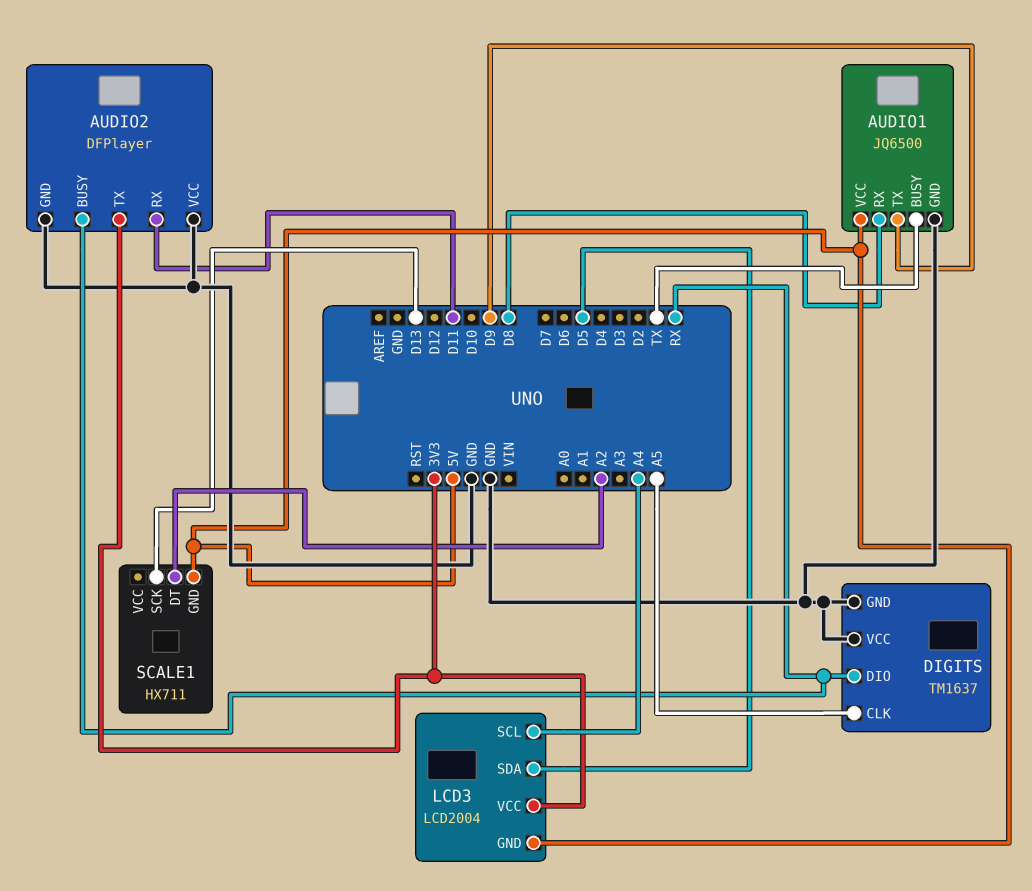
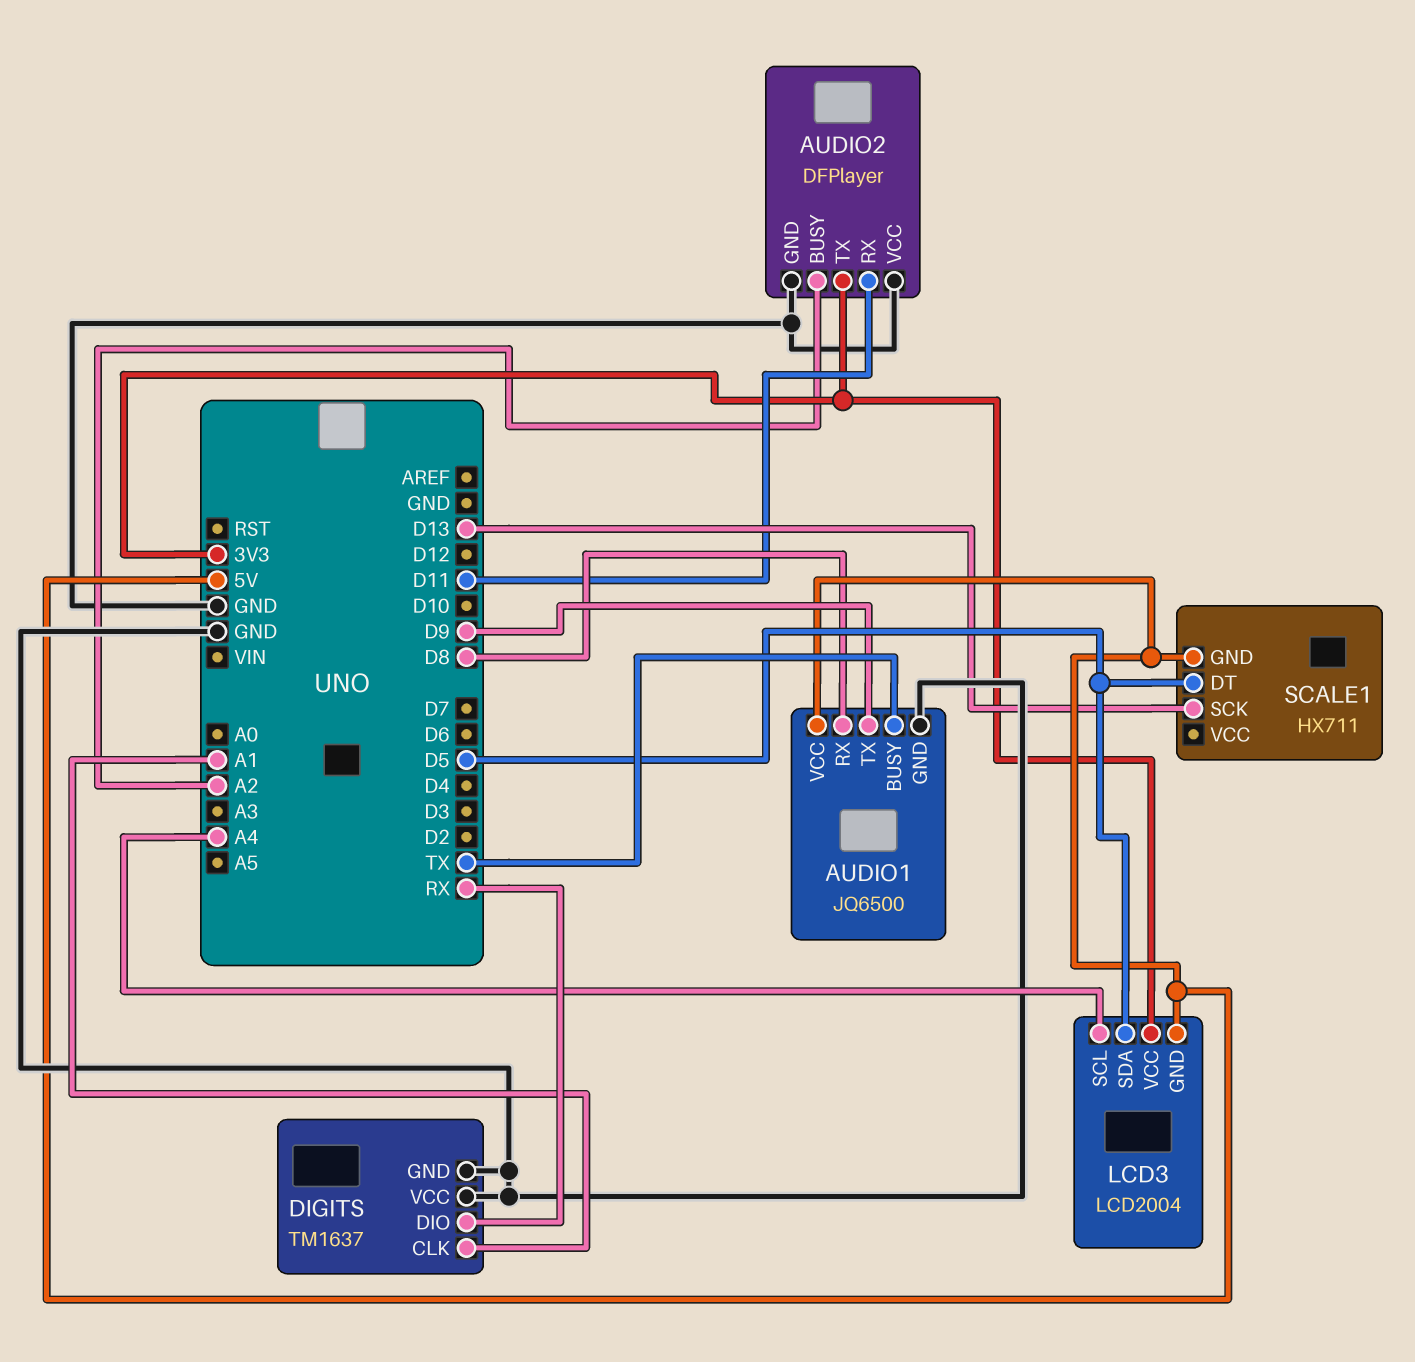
AUDIO2 pin BUSY: RX -> A2
DIGITS pin CLK: A5 -> A1
SCALE1 pin DT: A2 -> D5

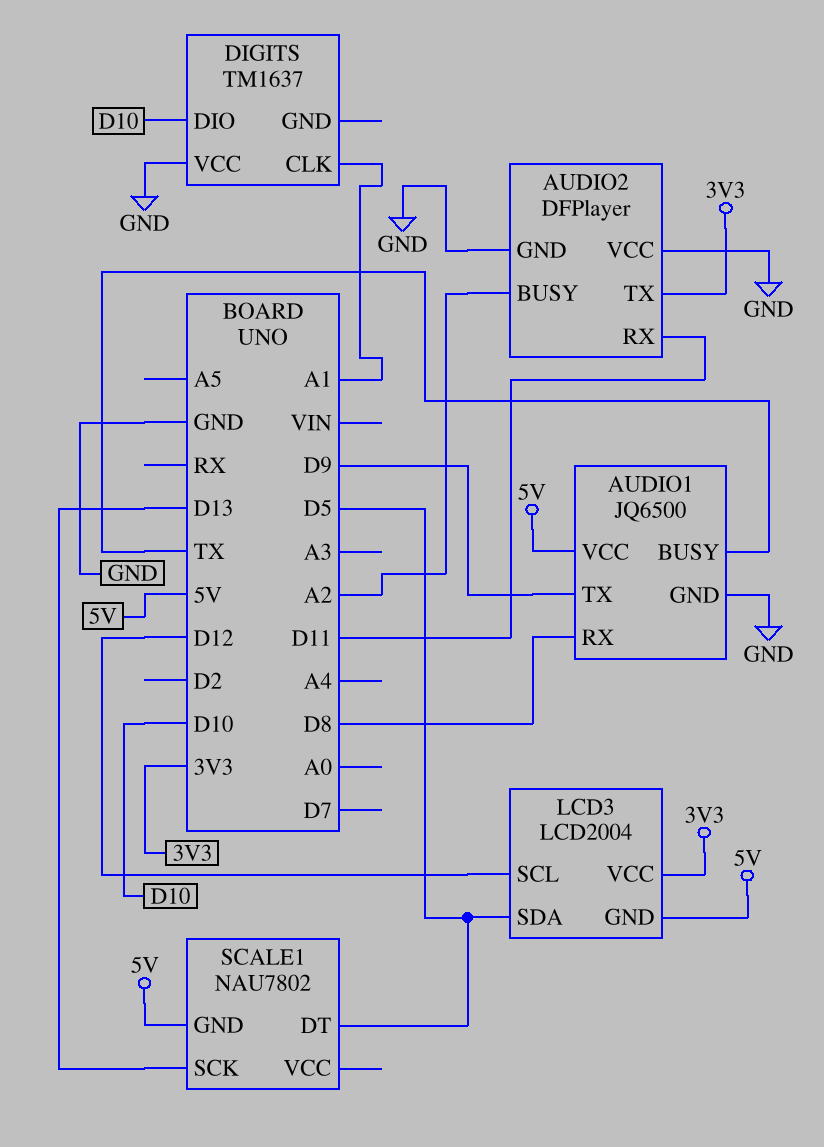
DIGITS pin DIO: RX -> D10
DIGITS pin GND: GND -> none
LCD3 pin SCL: A4 -> D12
SCALE1: HX711 -> NAU7802

